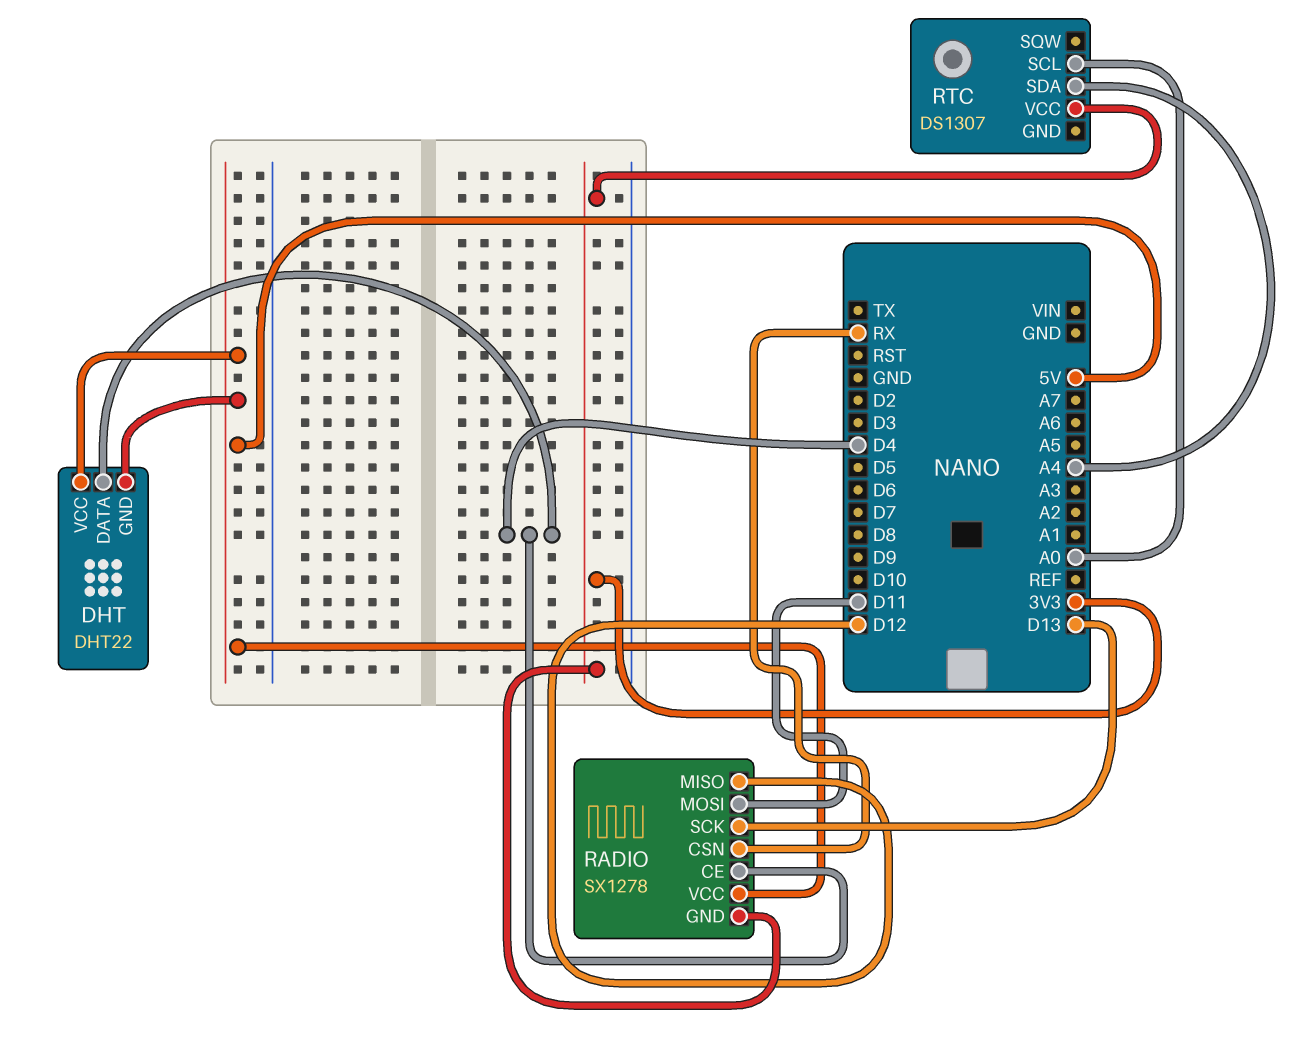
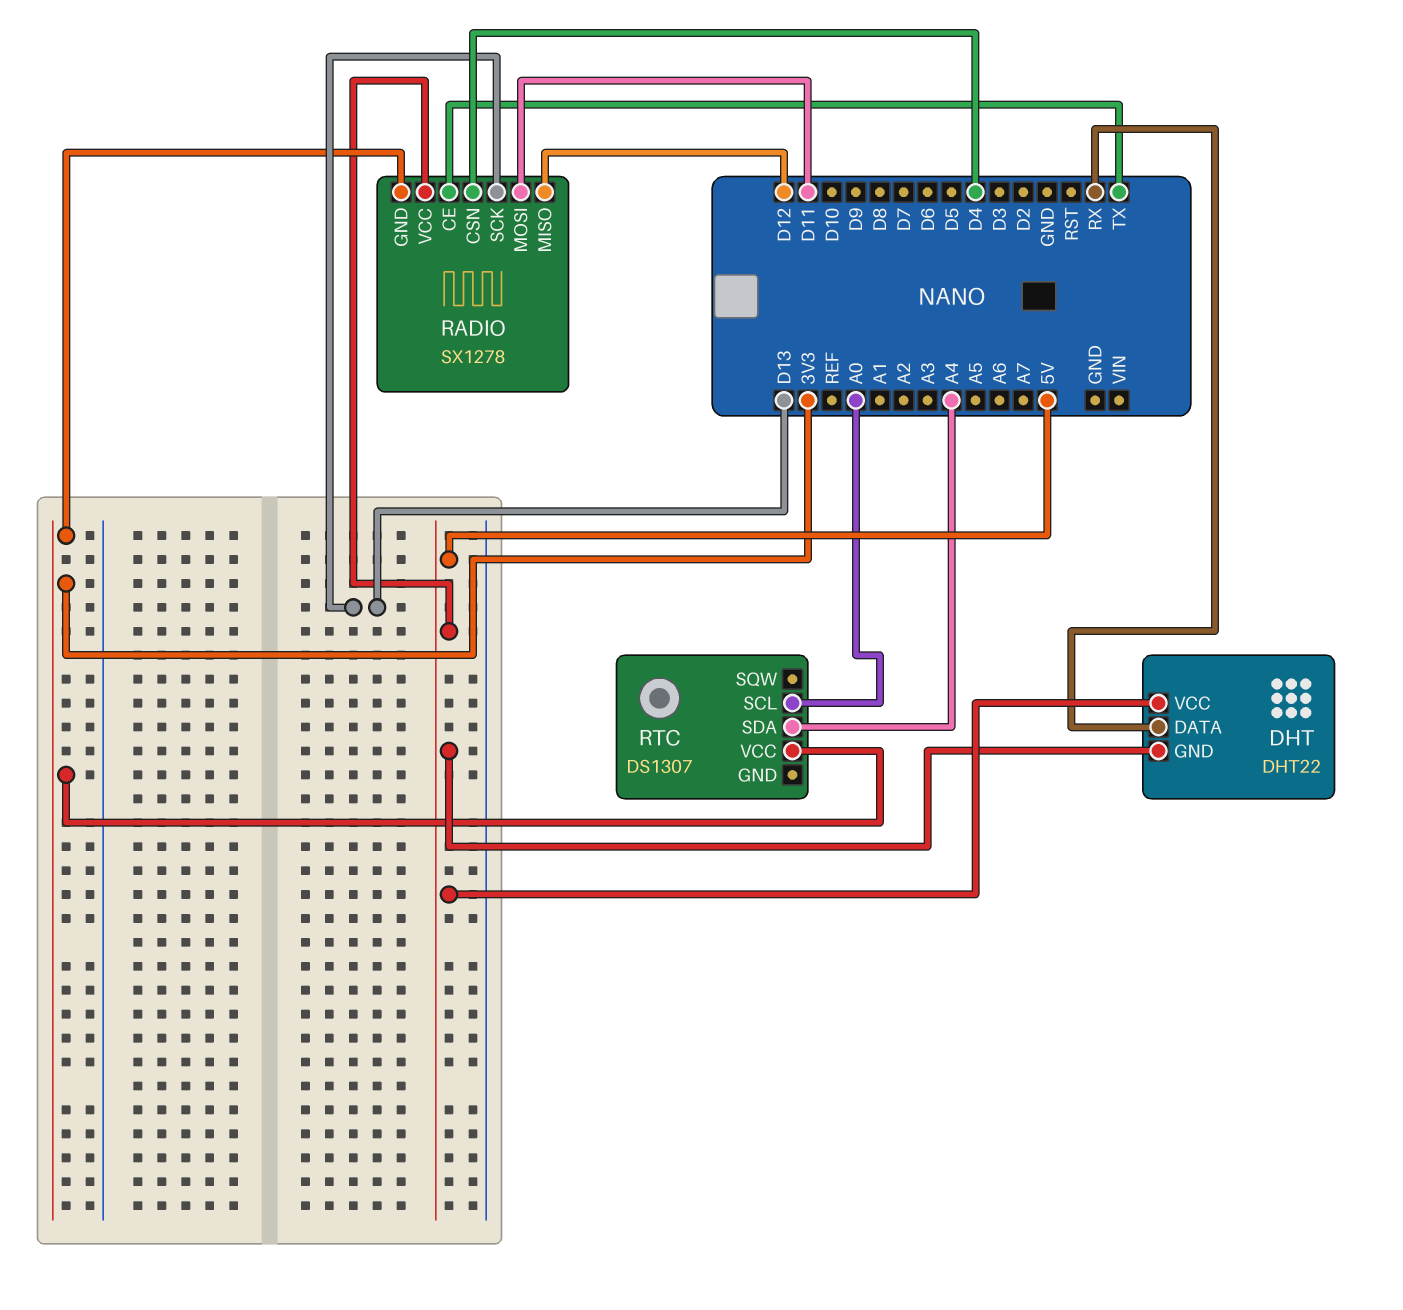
DHT pin DATA: D4 -> RX
RADIO pin CE: D4 -> TX
RADIO pin CSN: RX -> D4

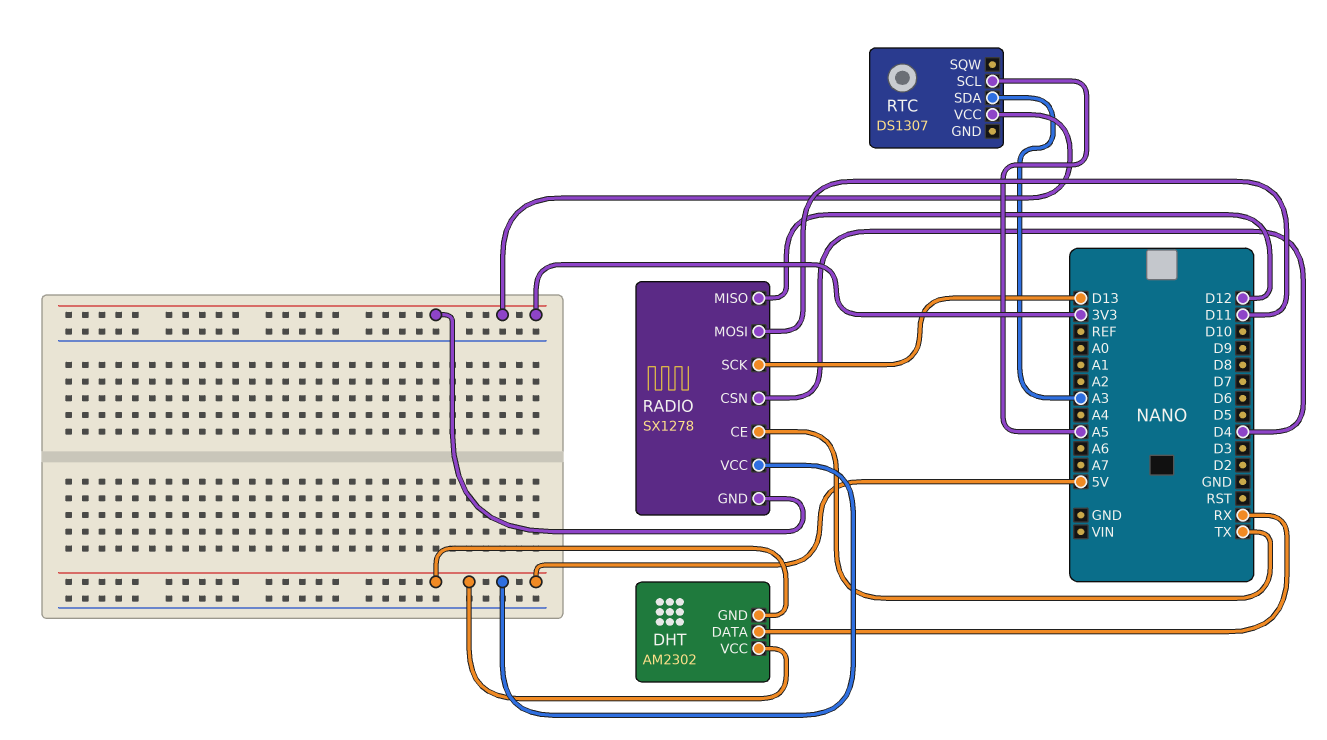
DHT: DHT22 -> AM2302
RTC pin SCL: A0 -> A5
RTC pin SDA: A4 -> A3

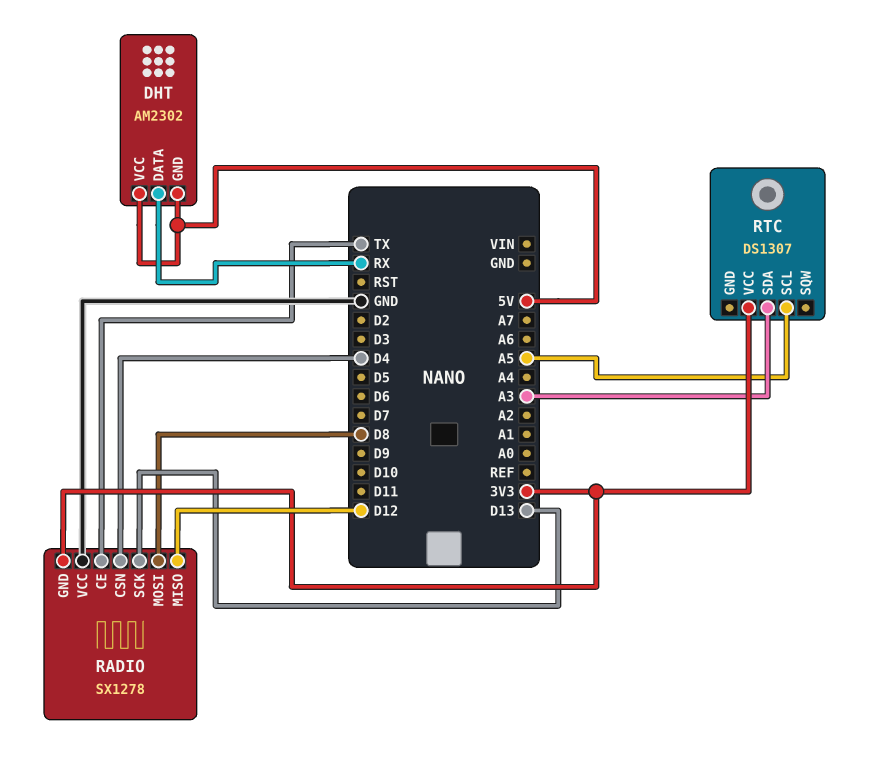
RADIO pin MOSI: D11 -> D8
RADIO pin VCC: 5V -> GND

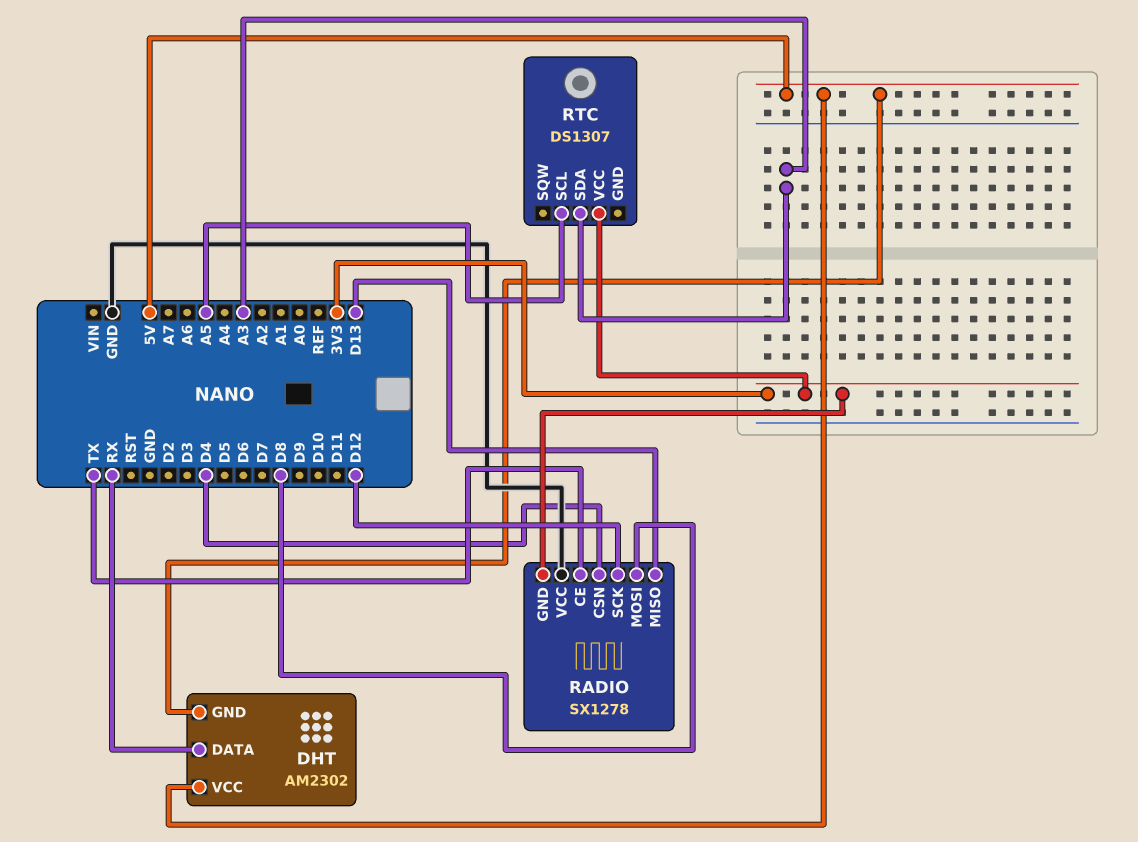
RADIO pin MISO: D12 -> D13
RADIO pin SCK: D13 -> D12

